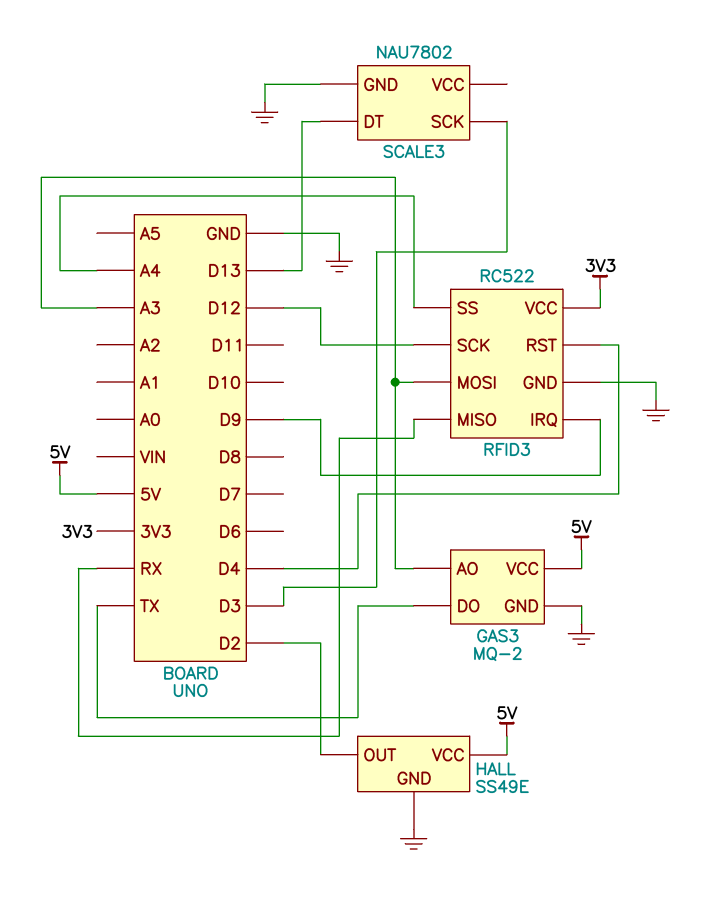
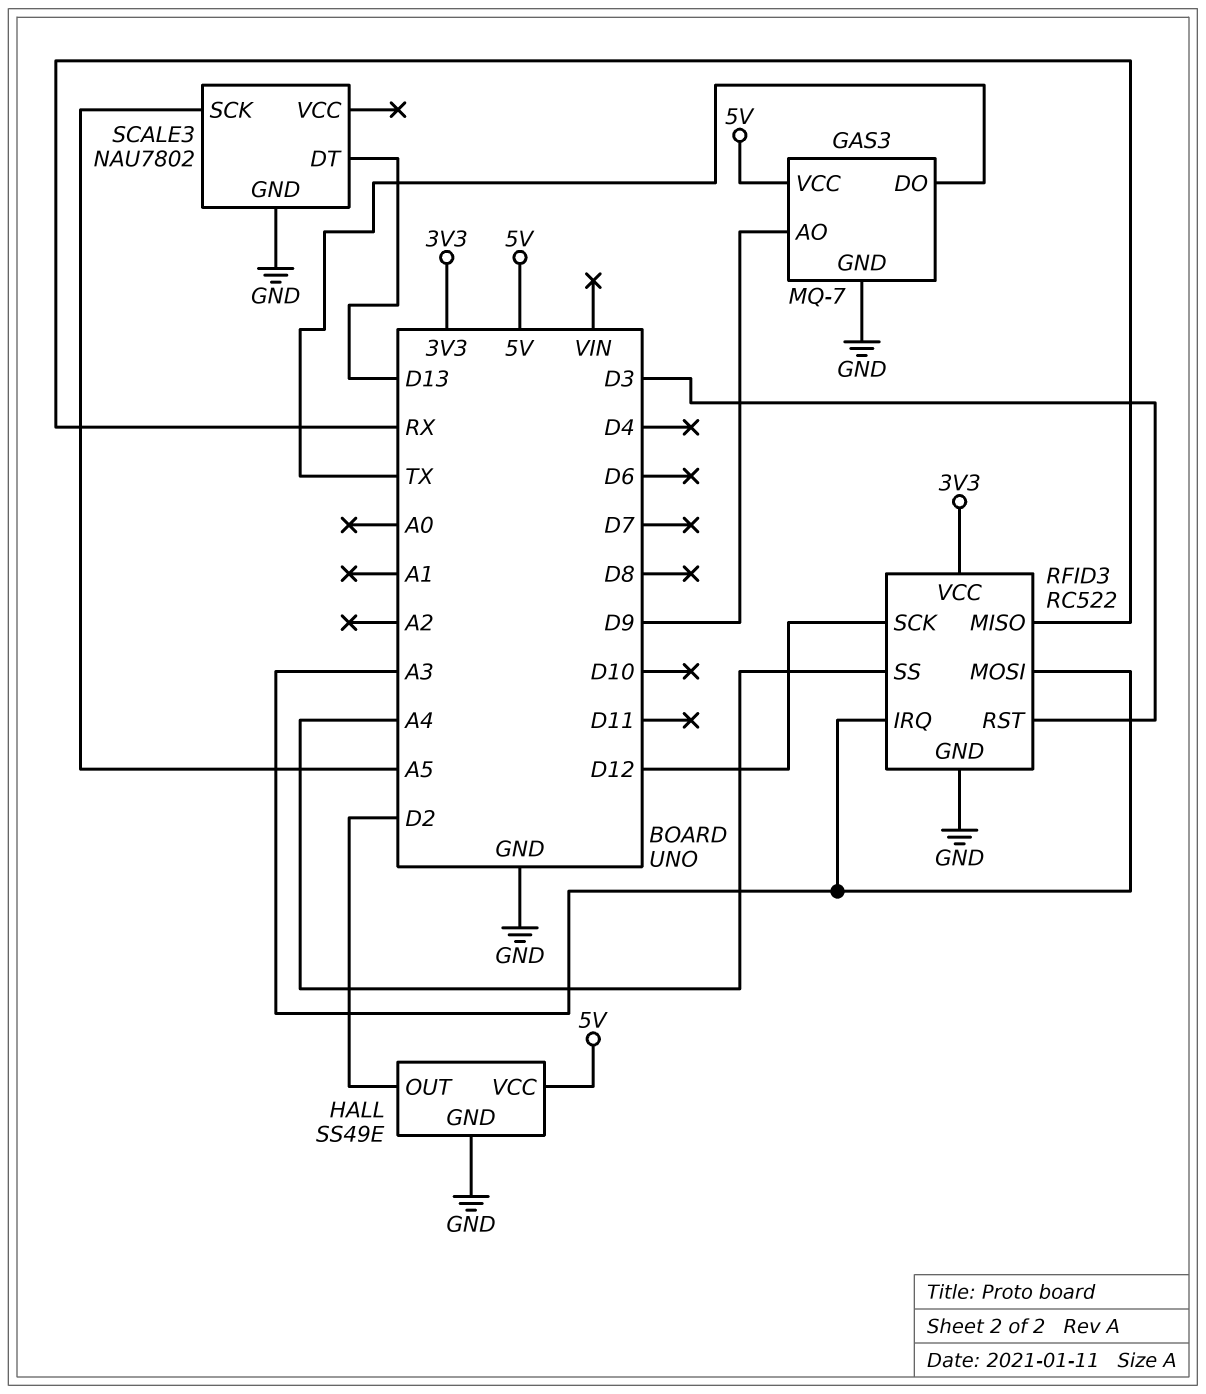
GAS3: MQ-2 -> MQ-7
GAS3 pin AO: A3 -> D9
RFID3 pin IRQ: D9 -> A3
RFID3 pin RST: D4 -> D3
SCALE3 pin SCK: D3 -> A5

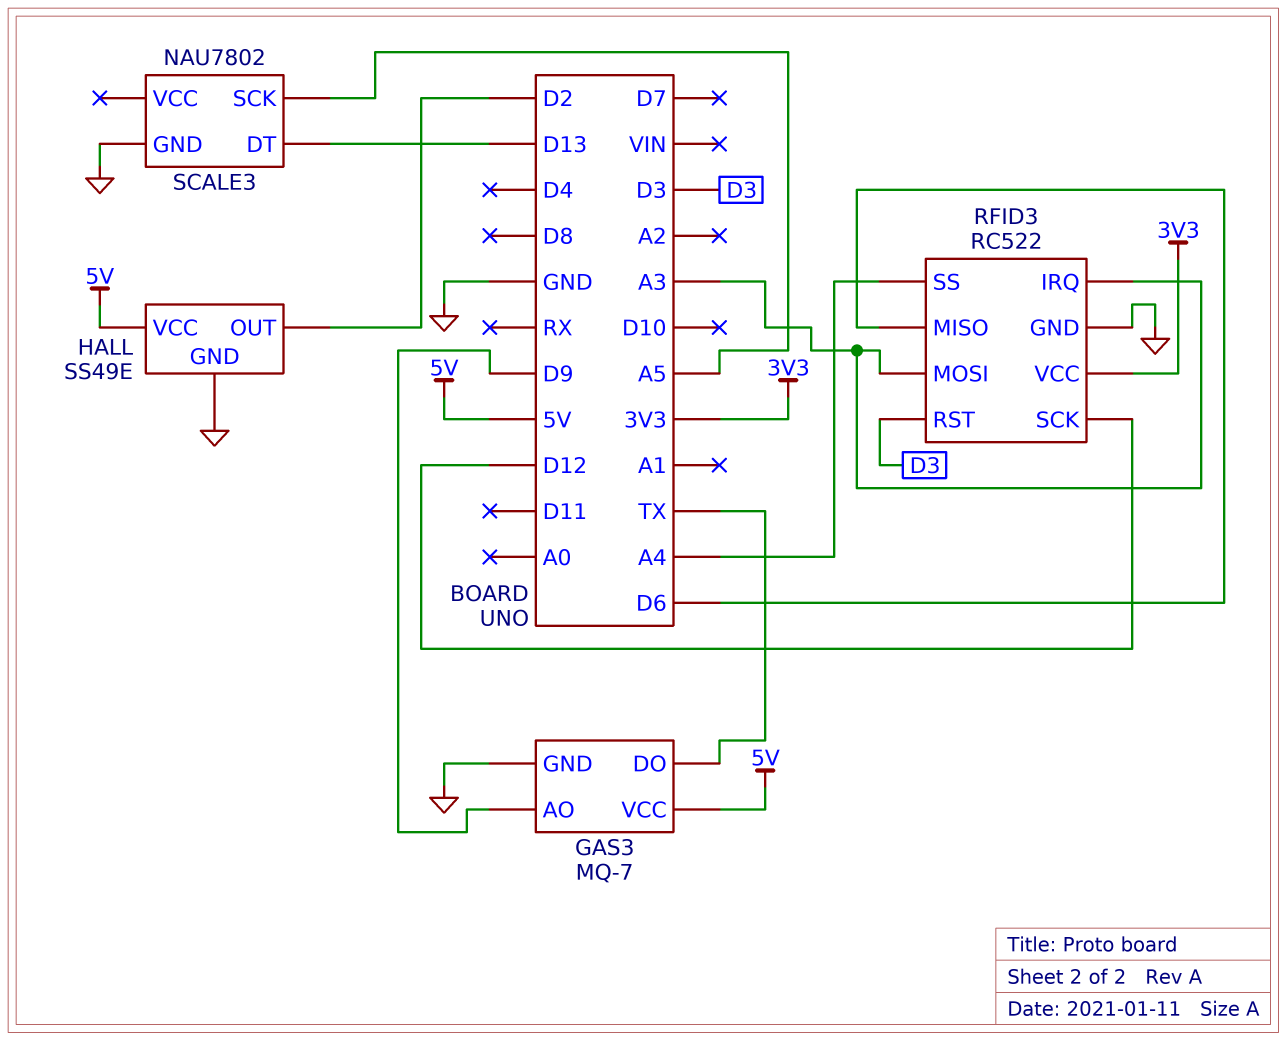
RFID3 pin MISO: RX -> D6

